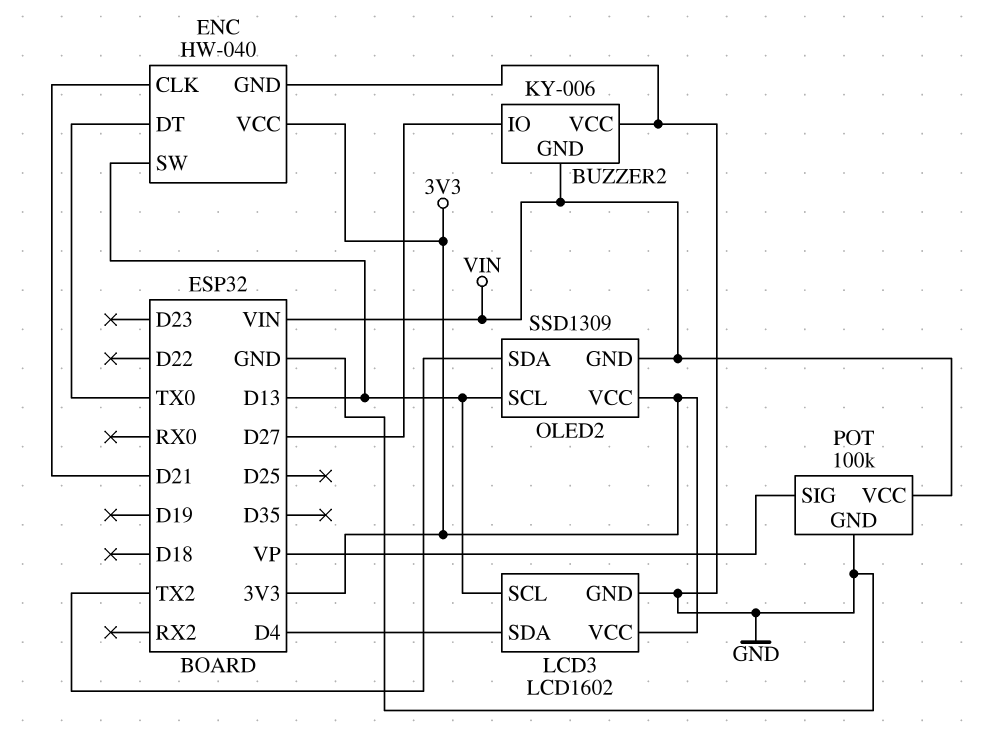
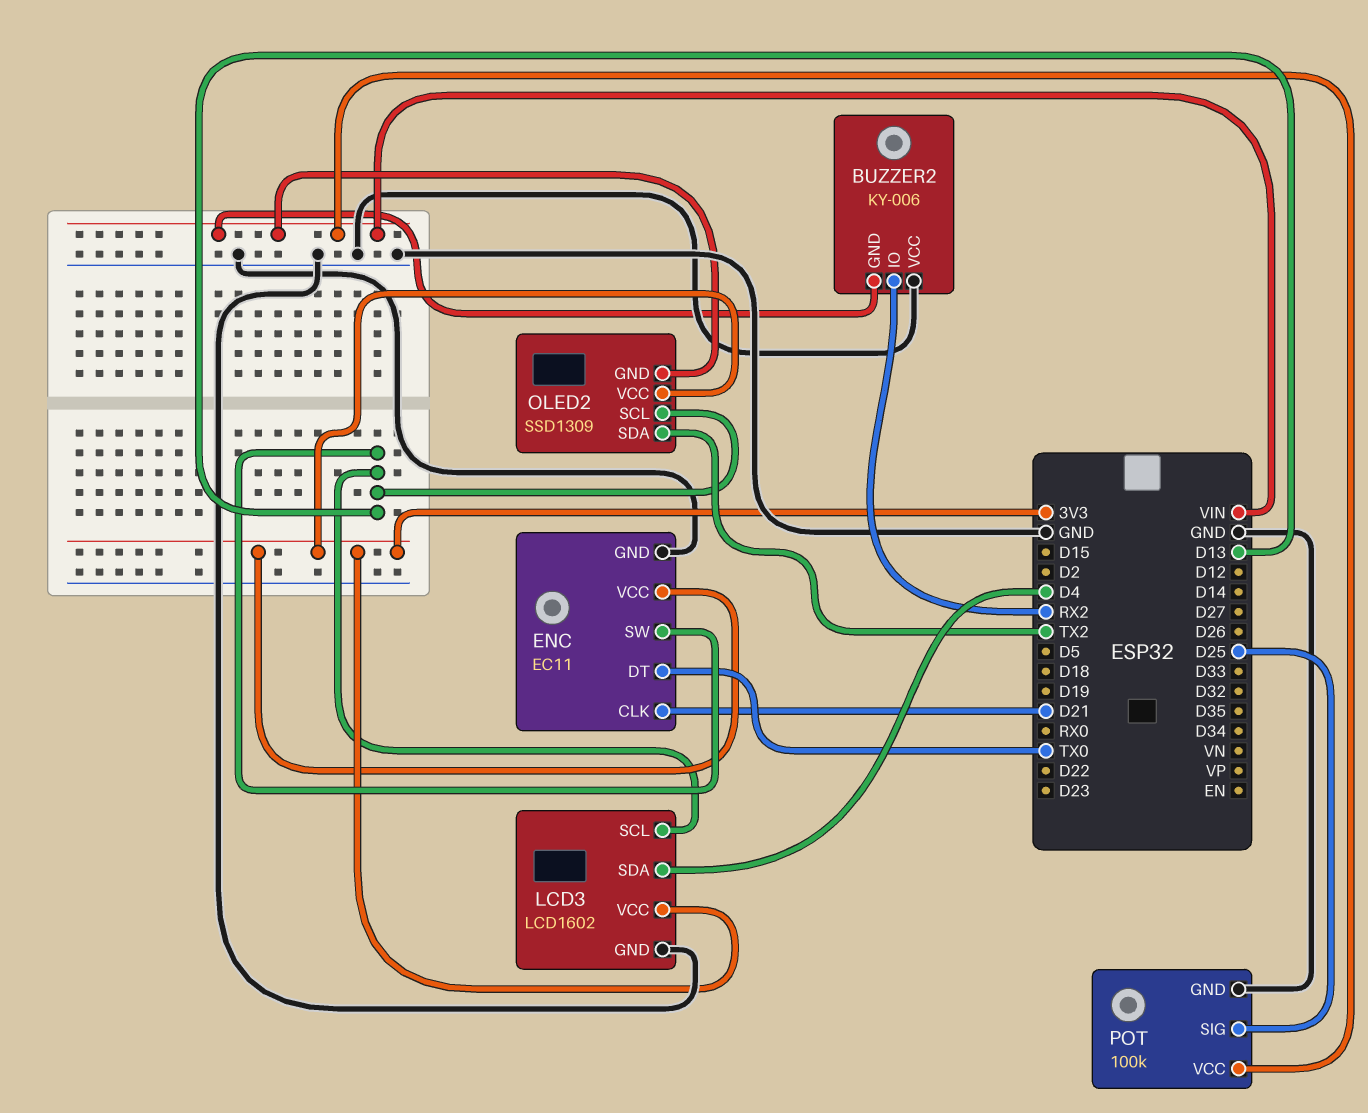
BUZZER2 pin IO: D27 -> RX2
ENC: HW-040 -> EC11
POT pin SIG: VP -> D25

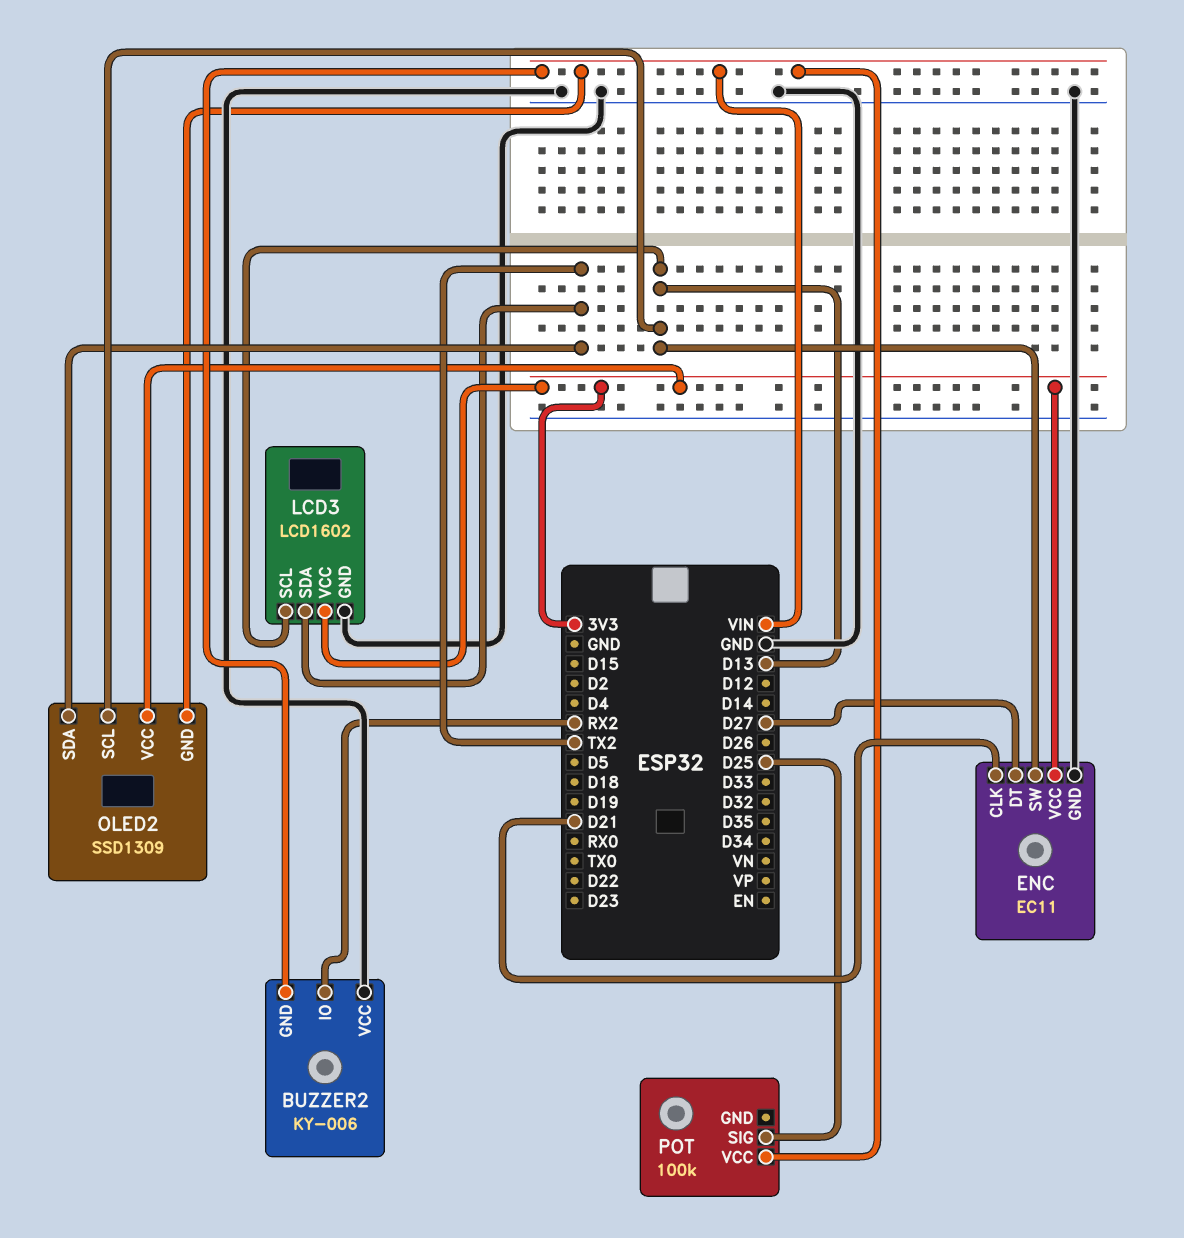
ENC pin DT: TX0 -> D27
LCD3 pin SDA: D4 -> TX2
POT pin GND: GND -> none

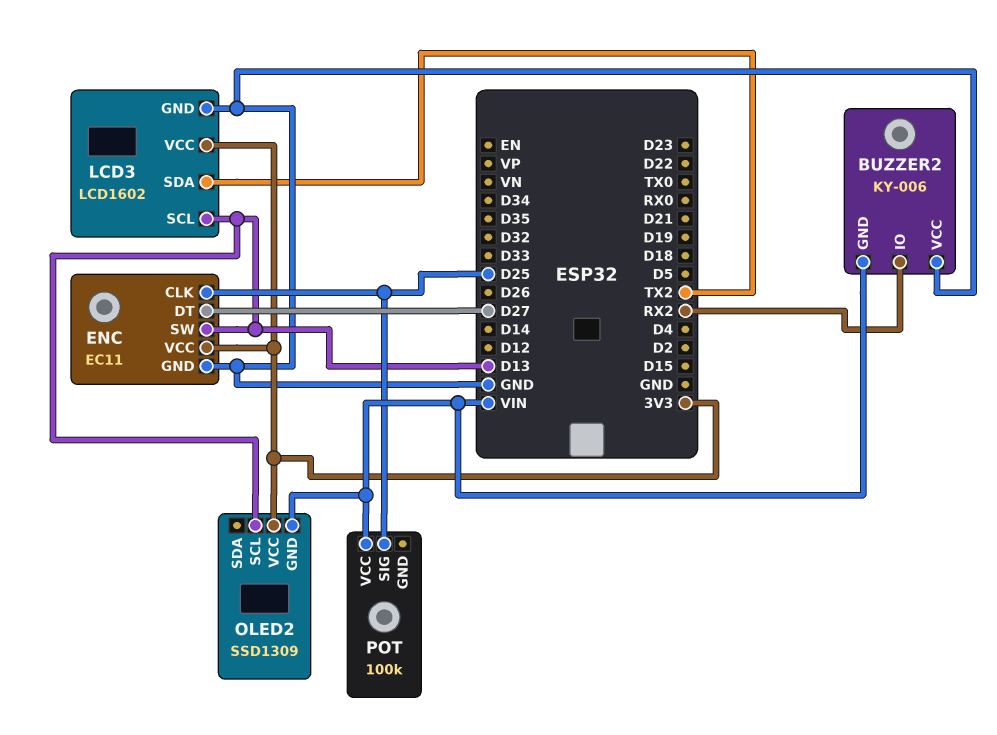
ENC pin CLK: D21 -> D25
OLED2 pin SDA: TX2 -> none

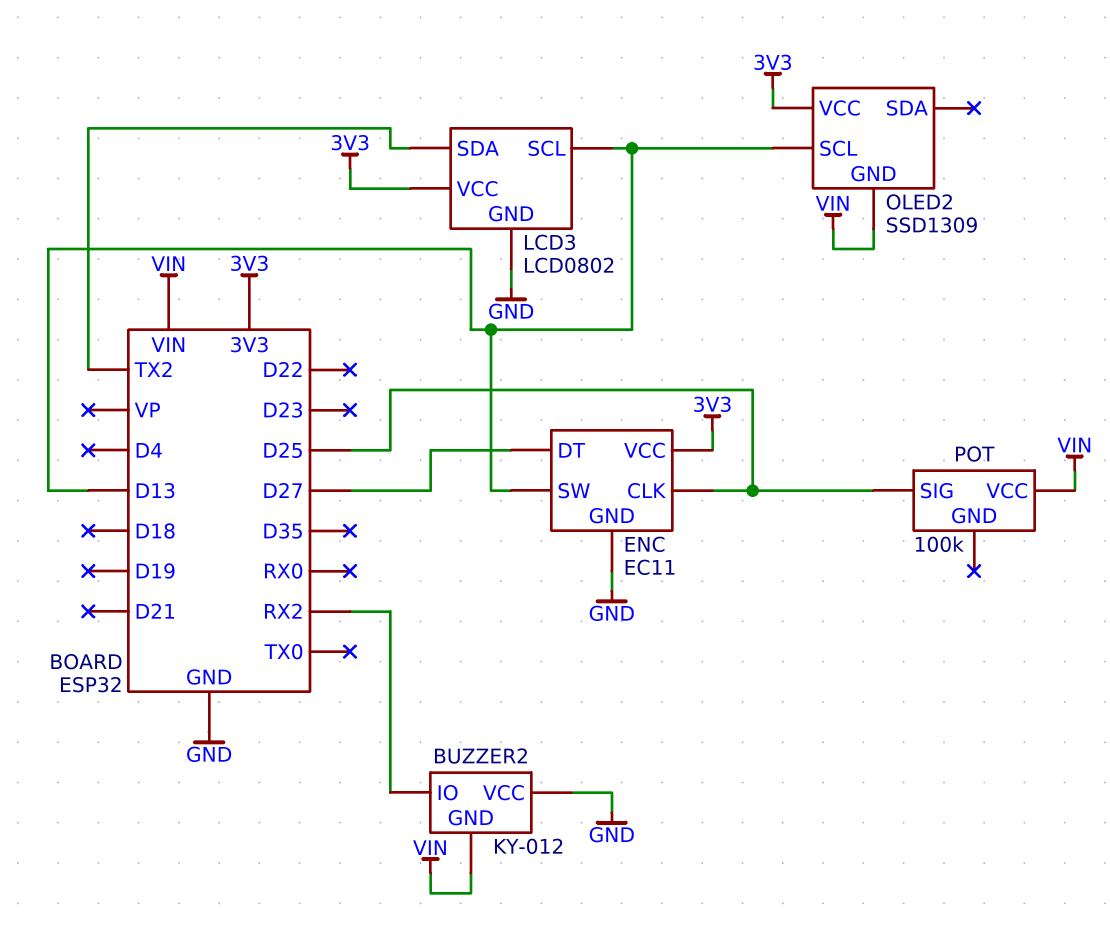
BUZZER2: KY-006 -> KY-012
LCD3: LCD1602 -> LCD0802

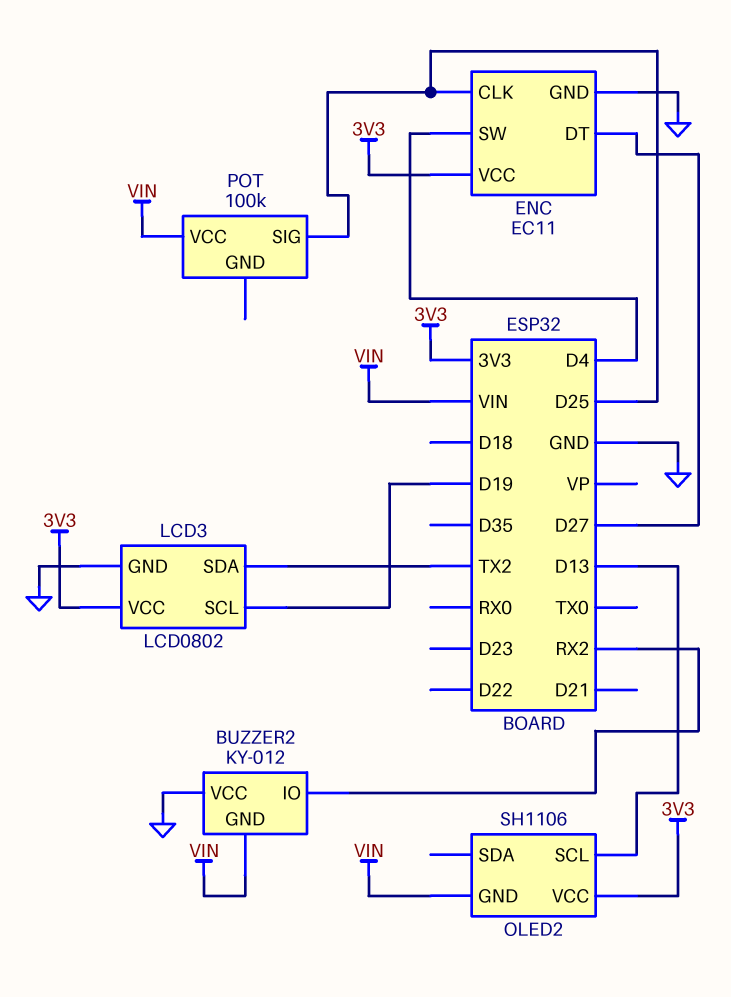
ENC pin SW: D13 -> D4
LCD3 pin SCL: D13 -> D19
OLED2: SSD1309 -> SH1106

